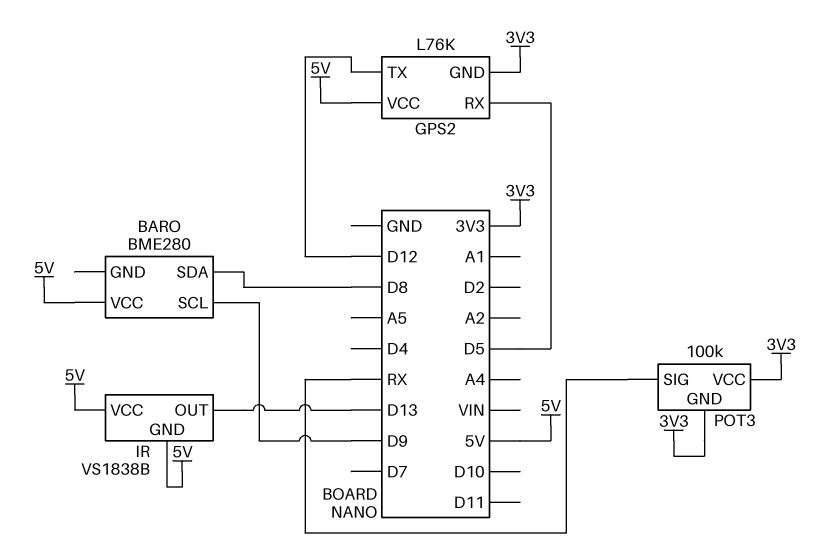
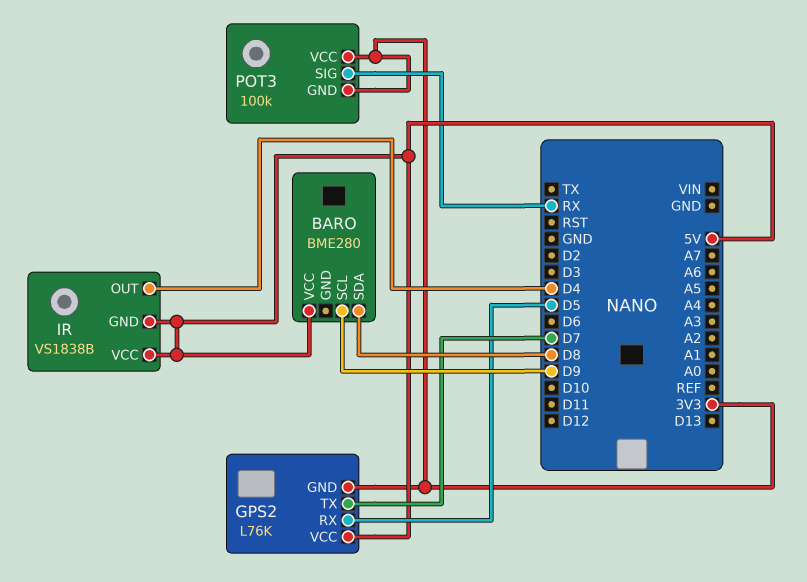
GPS2 pin TX: D12 -> D7
IR pin OUT: D13 -> D4

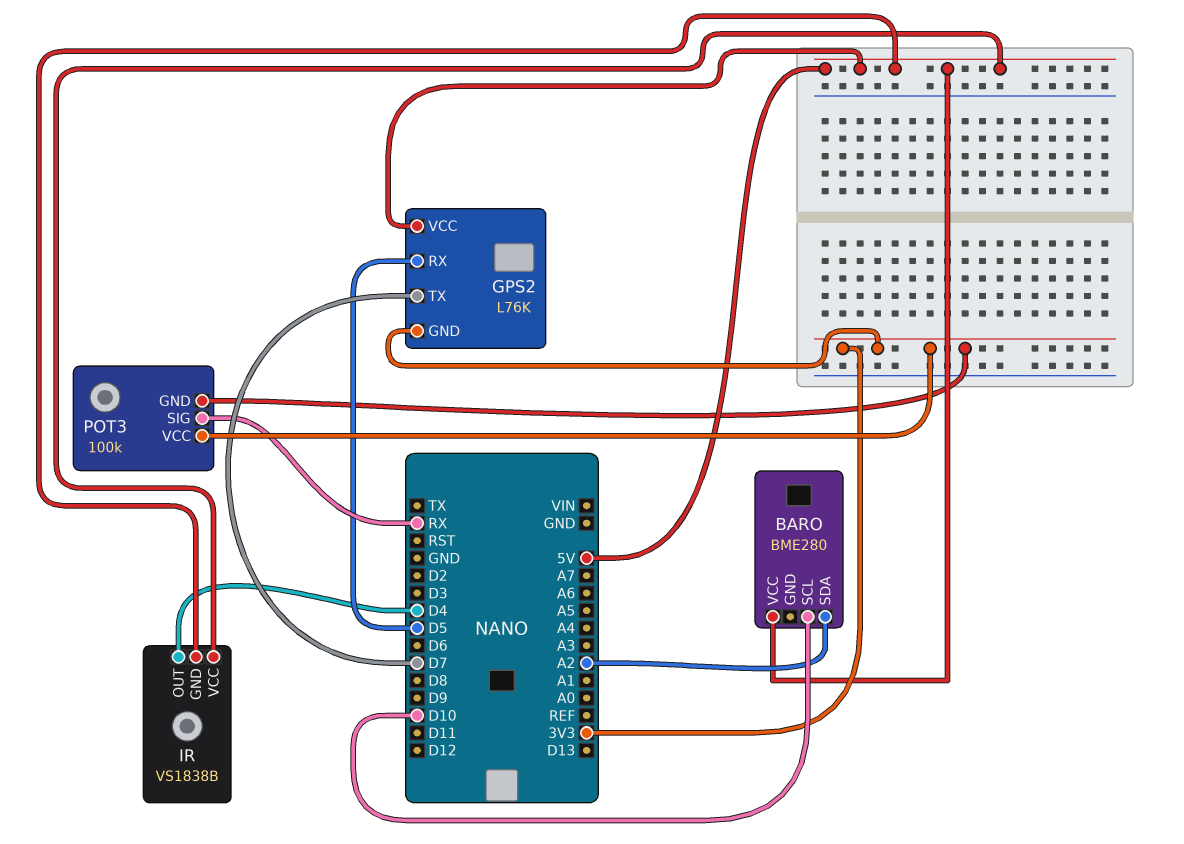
BARO pin SCL: D9 -> D10
BARO pin SDA: D8 -> A2

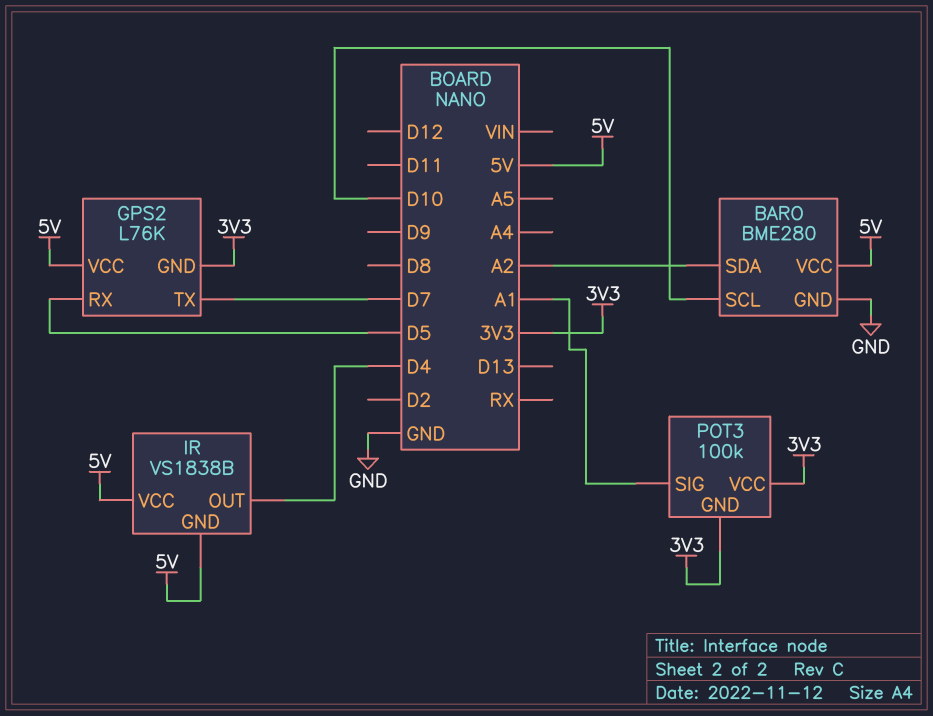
BARO pin GND: none -> GND
POT3 pin SIG: RX -> A1

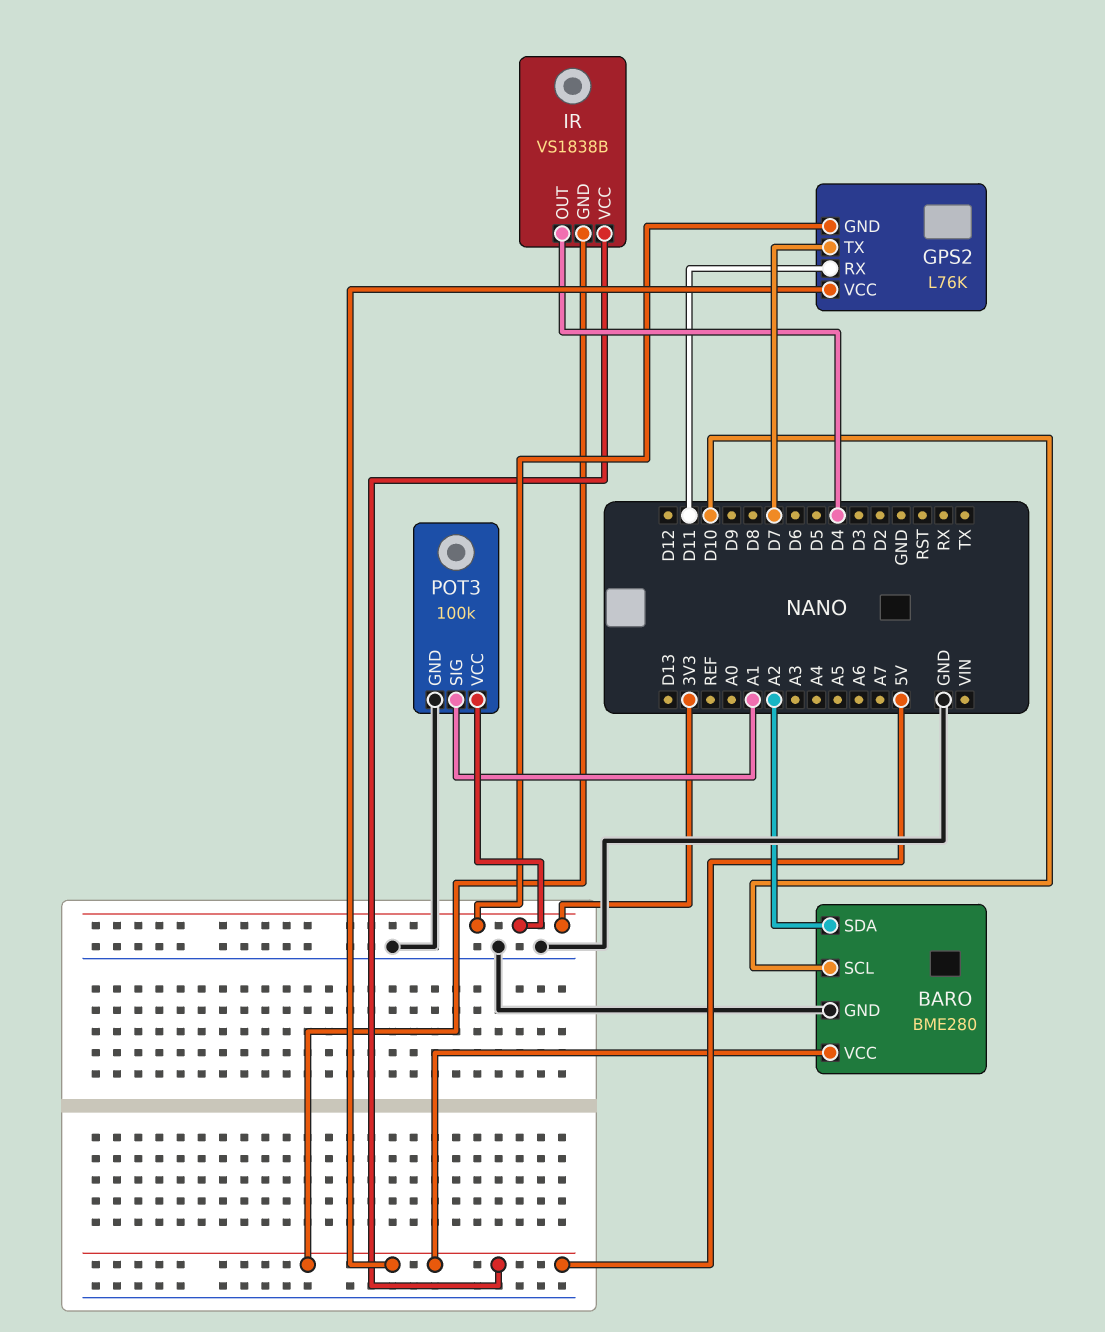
GPS2 pin RX: D5 -> D11
POT3 pin GND: 3V3 -> GND

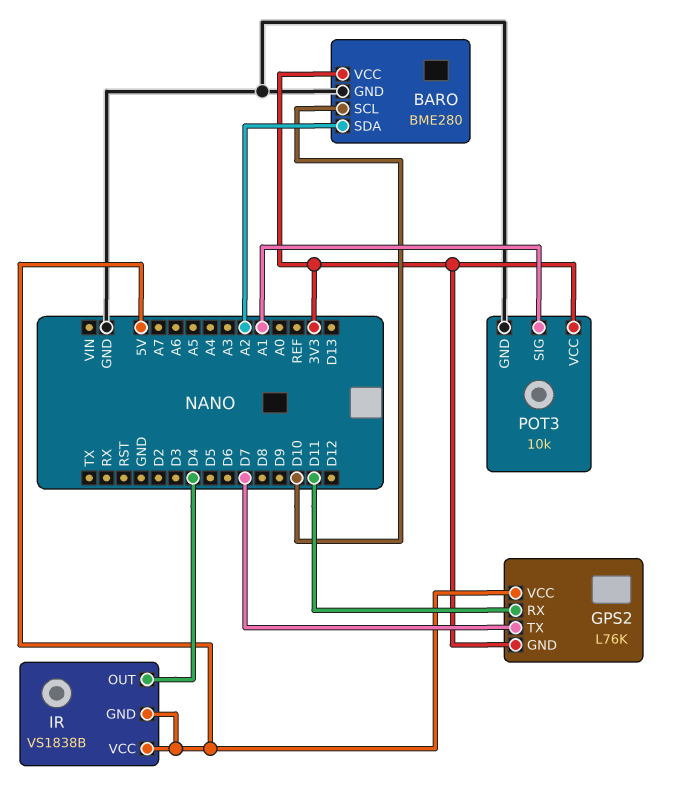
BARO pin VCC: 5V -> 3V3
POT3: 100k -> 10k

